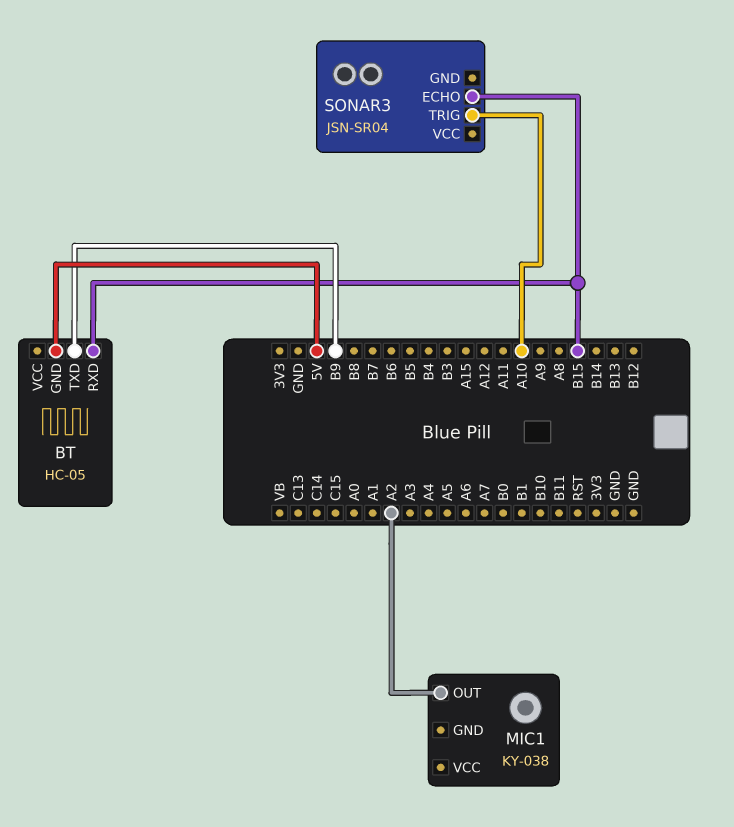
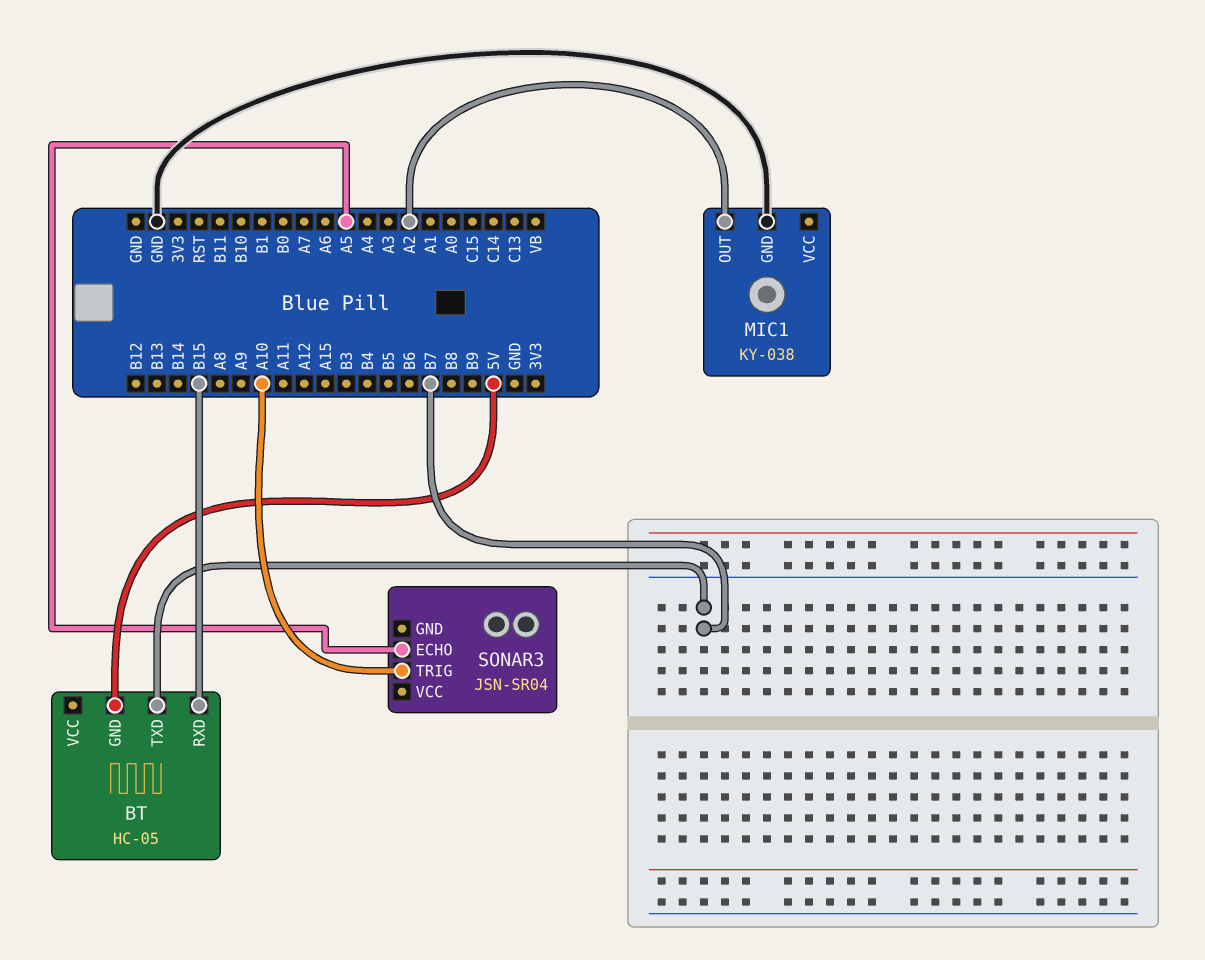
BT pin TXD: B9 -> B7
MIC1 pin GND: none -> GND
SONAR3 pin ECHO: B15 -> A5

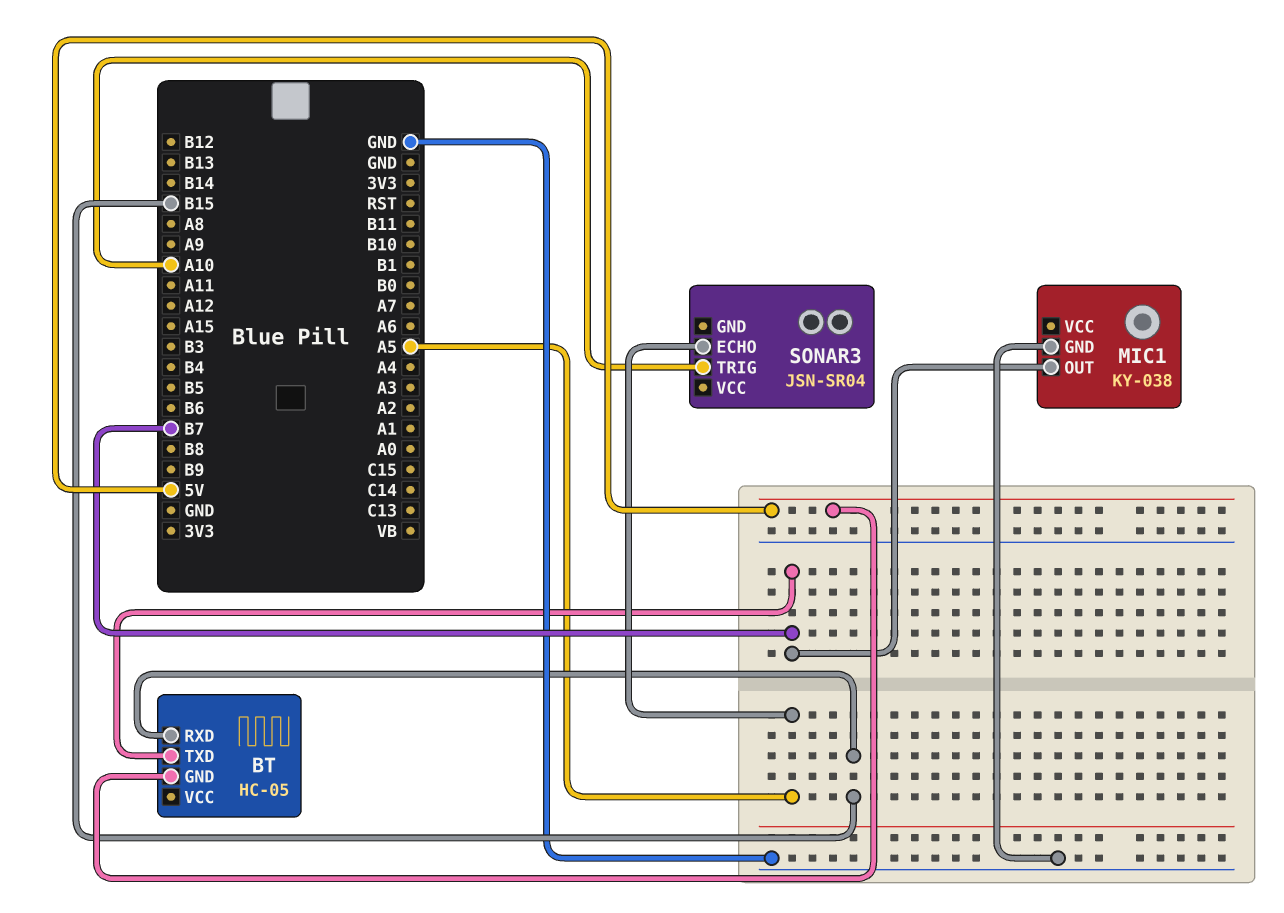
MIC1 pin OUT: A2 -> B7

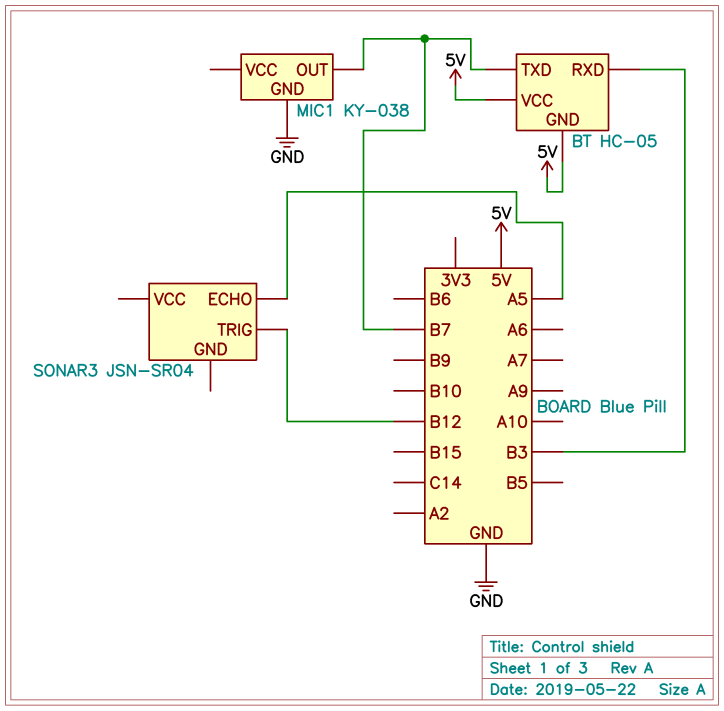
BT pin RXD: B15 -> B3
BT pin VCC: none -> 5V
SONAR3 pin TRIG: A10 -> B12

